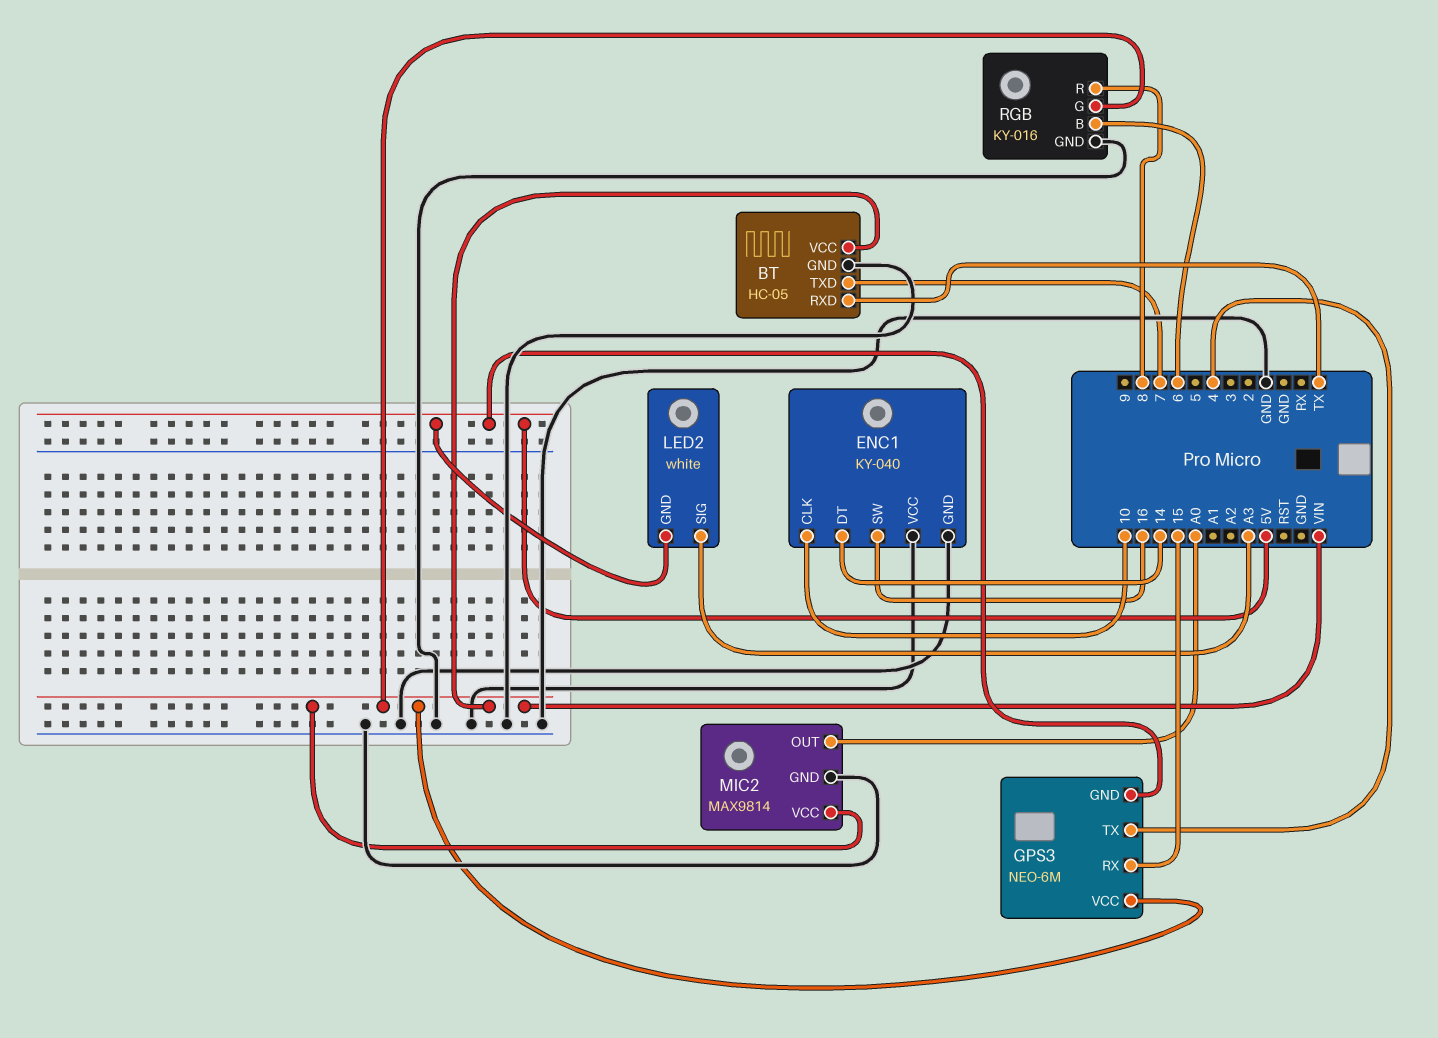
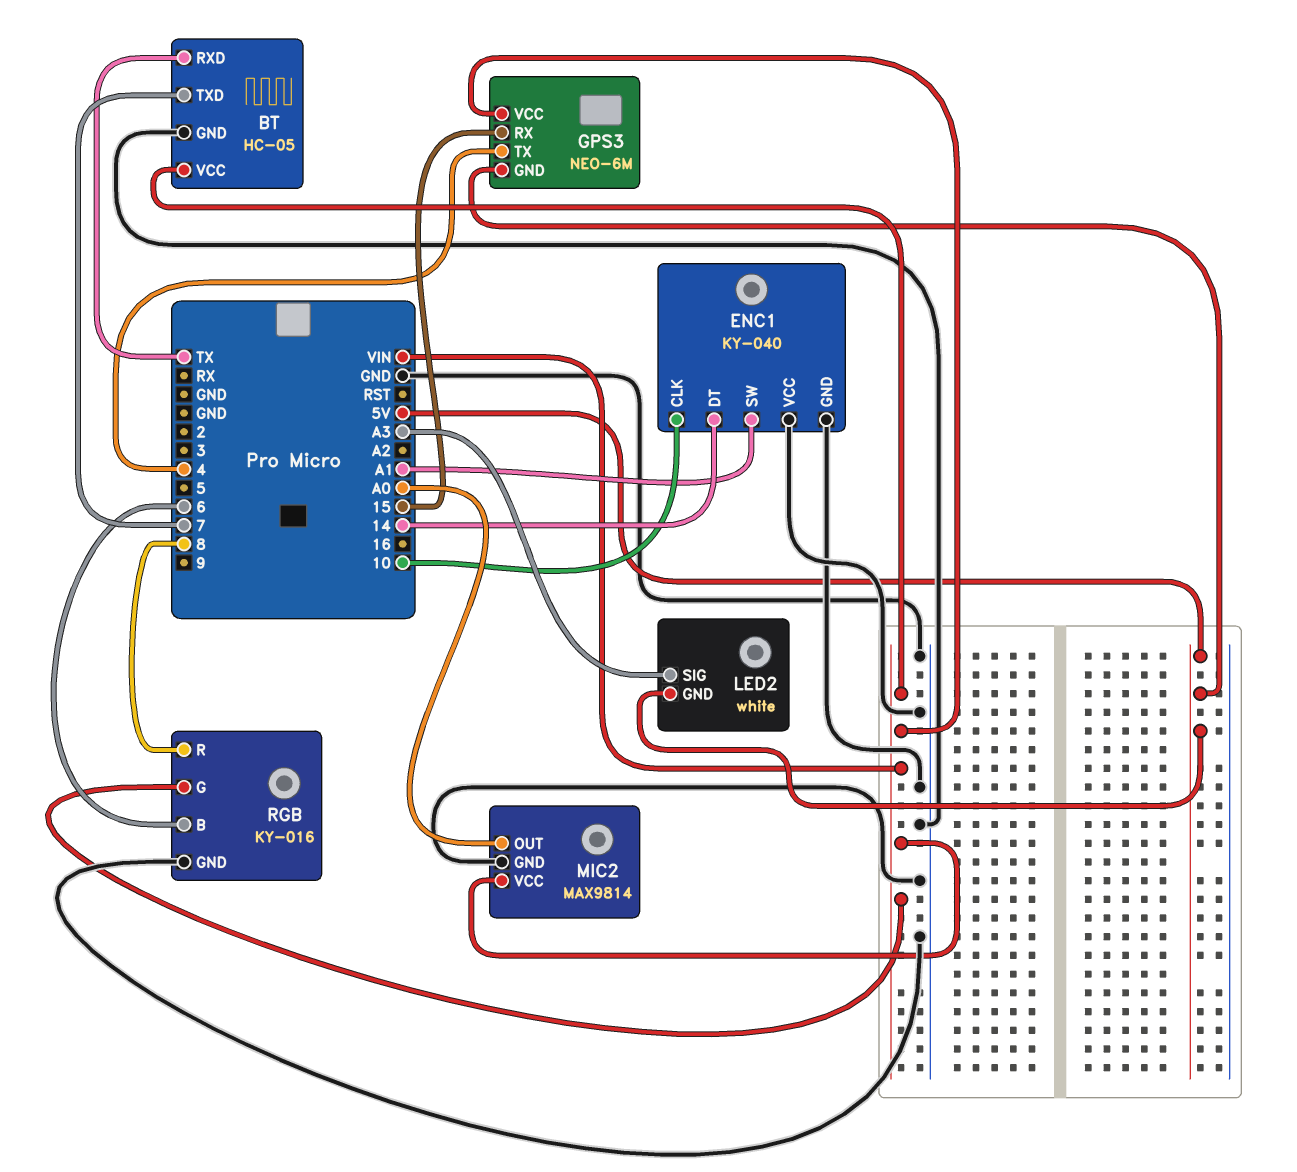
ENC1 pin SW: 16 -> A1

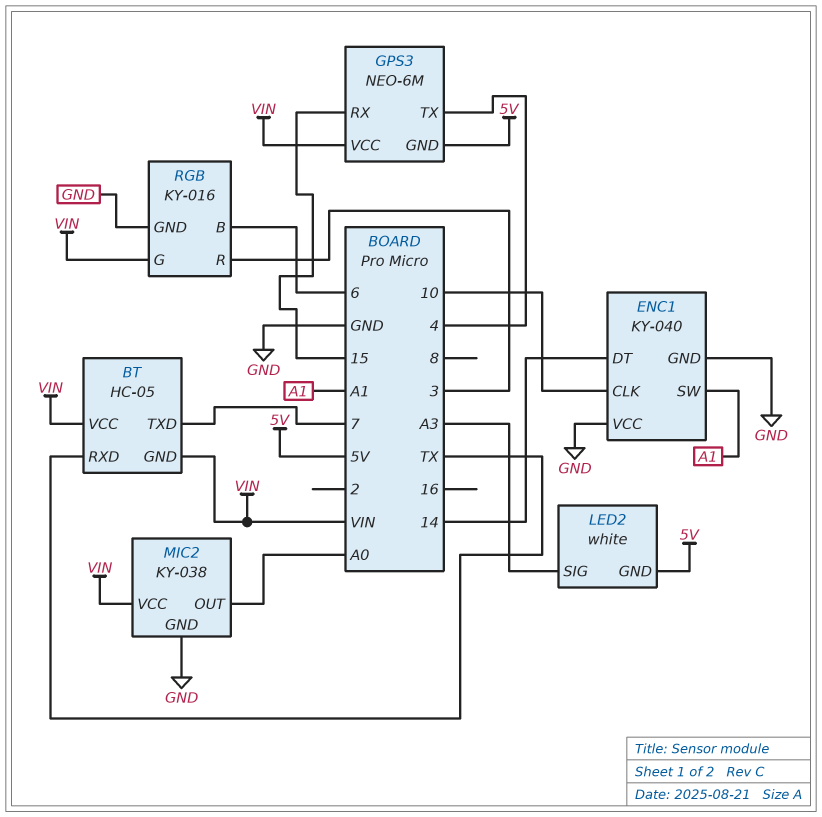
BT pin GND: GND -> VIN
MIC2: MAX9814 -> KY-038
RGB pin R: 8 -> 3

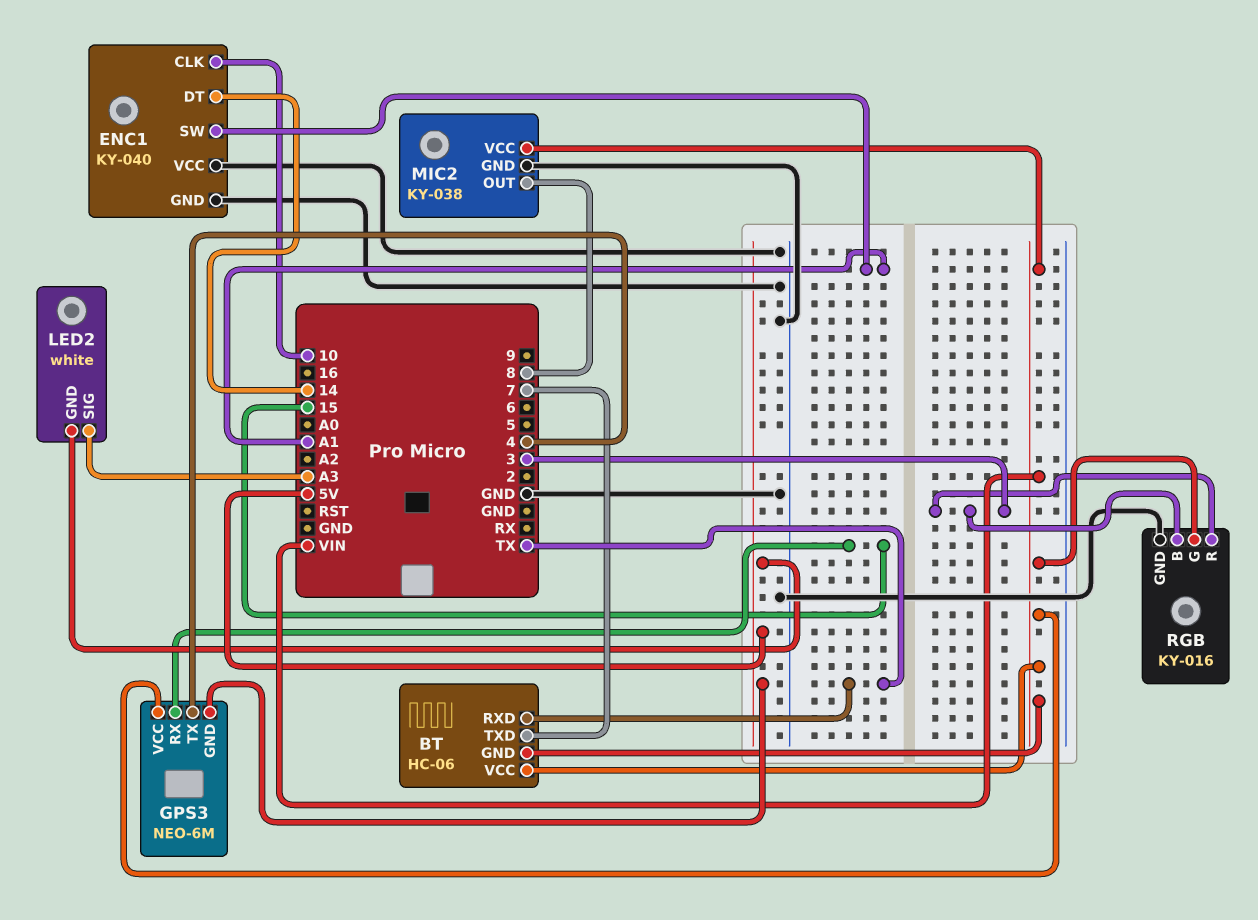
BT: HC-05 -> HC-06
MIC2 pin OUT: A0 -> 8
RGB pin B: 6 -> 3

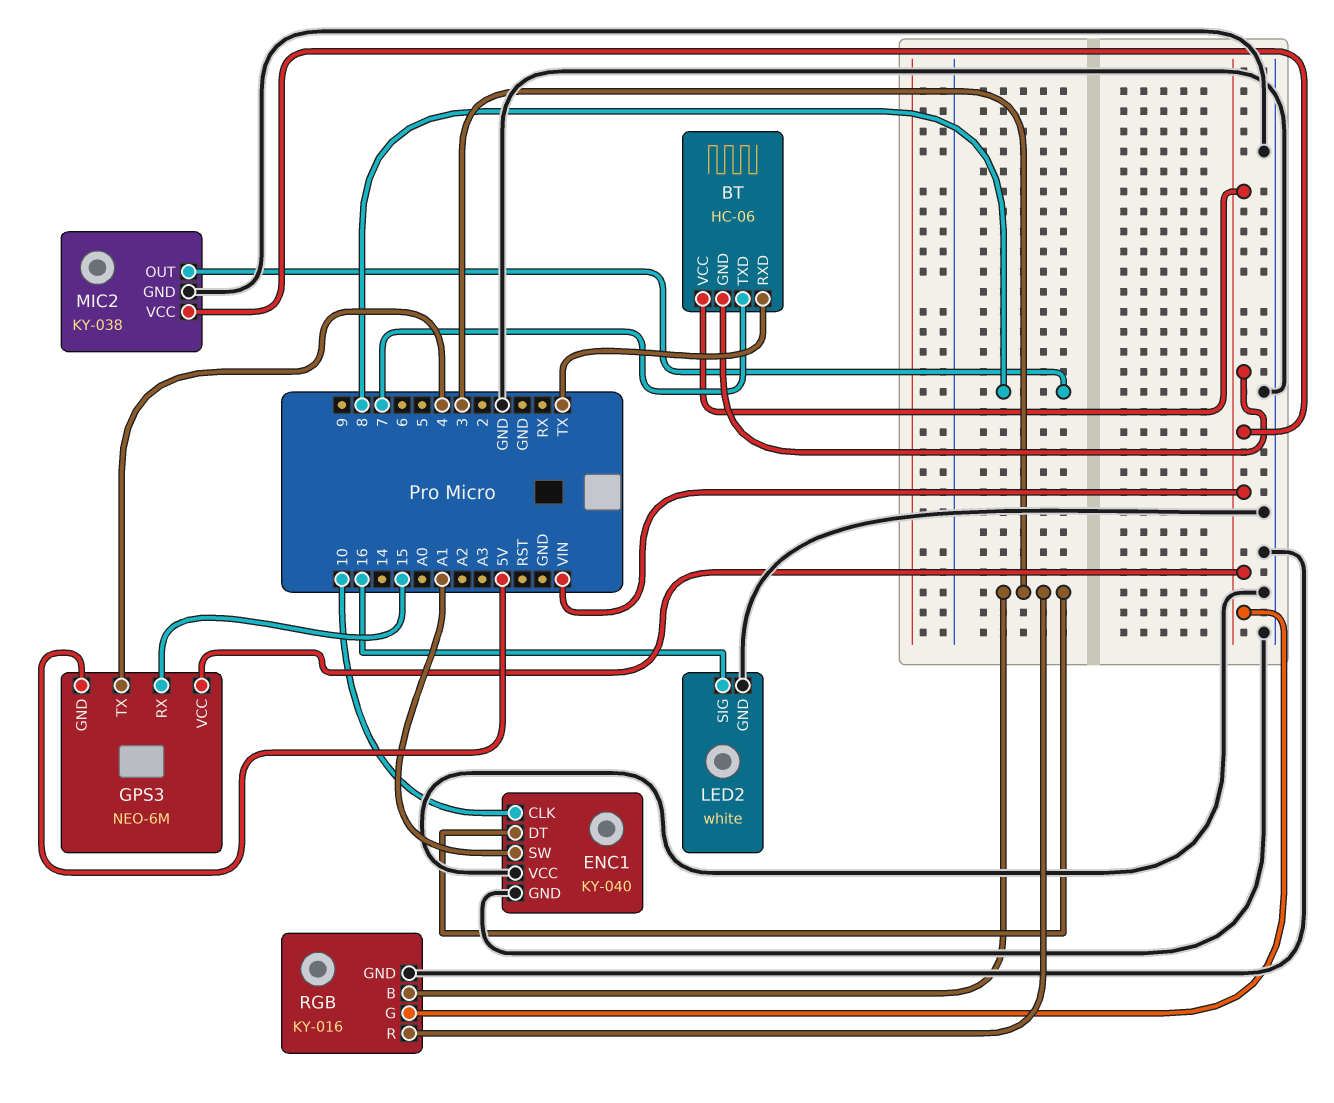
ENC1 pin DT: 14 -> 3
LED2 pin GND: 5V -> GND
LED2 pin SIG: A3 -> 16

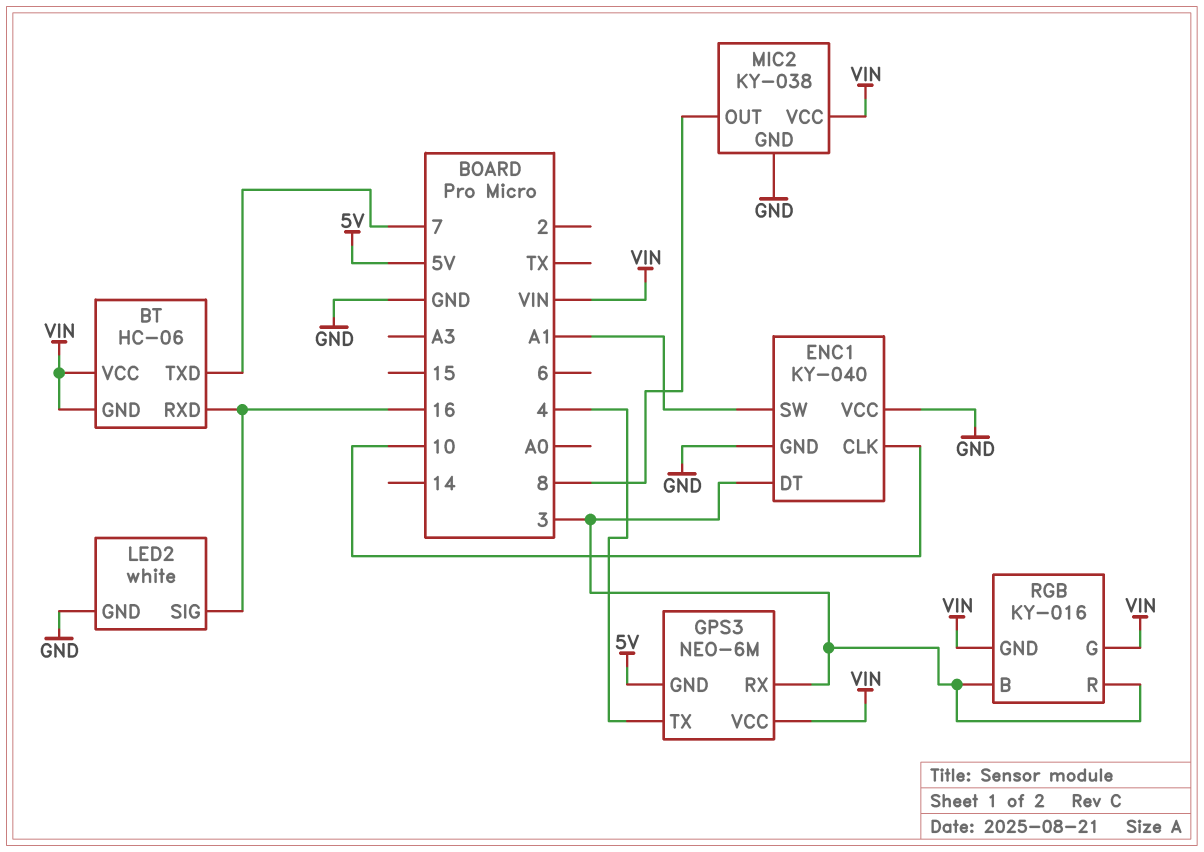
BT pin RXD: TX -> 16
GPS3 pin RX: 15 -> 3
RGB pin GND: GND -> VIN

